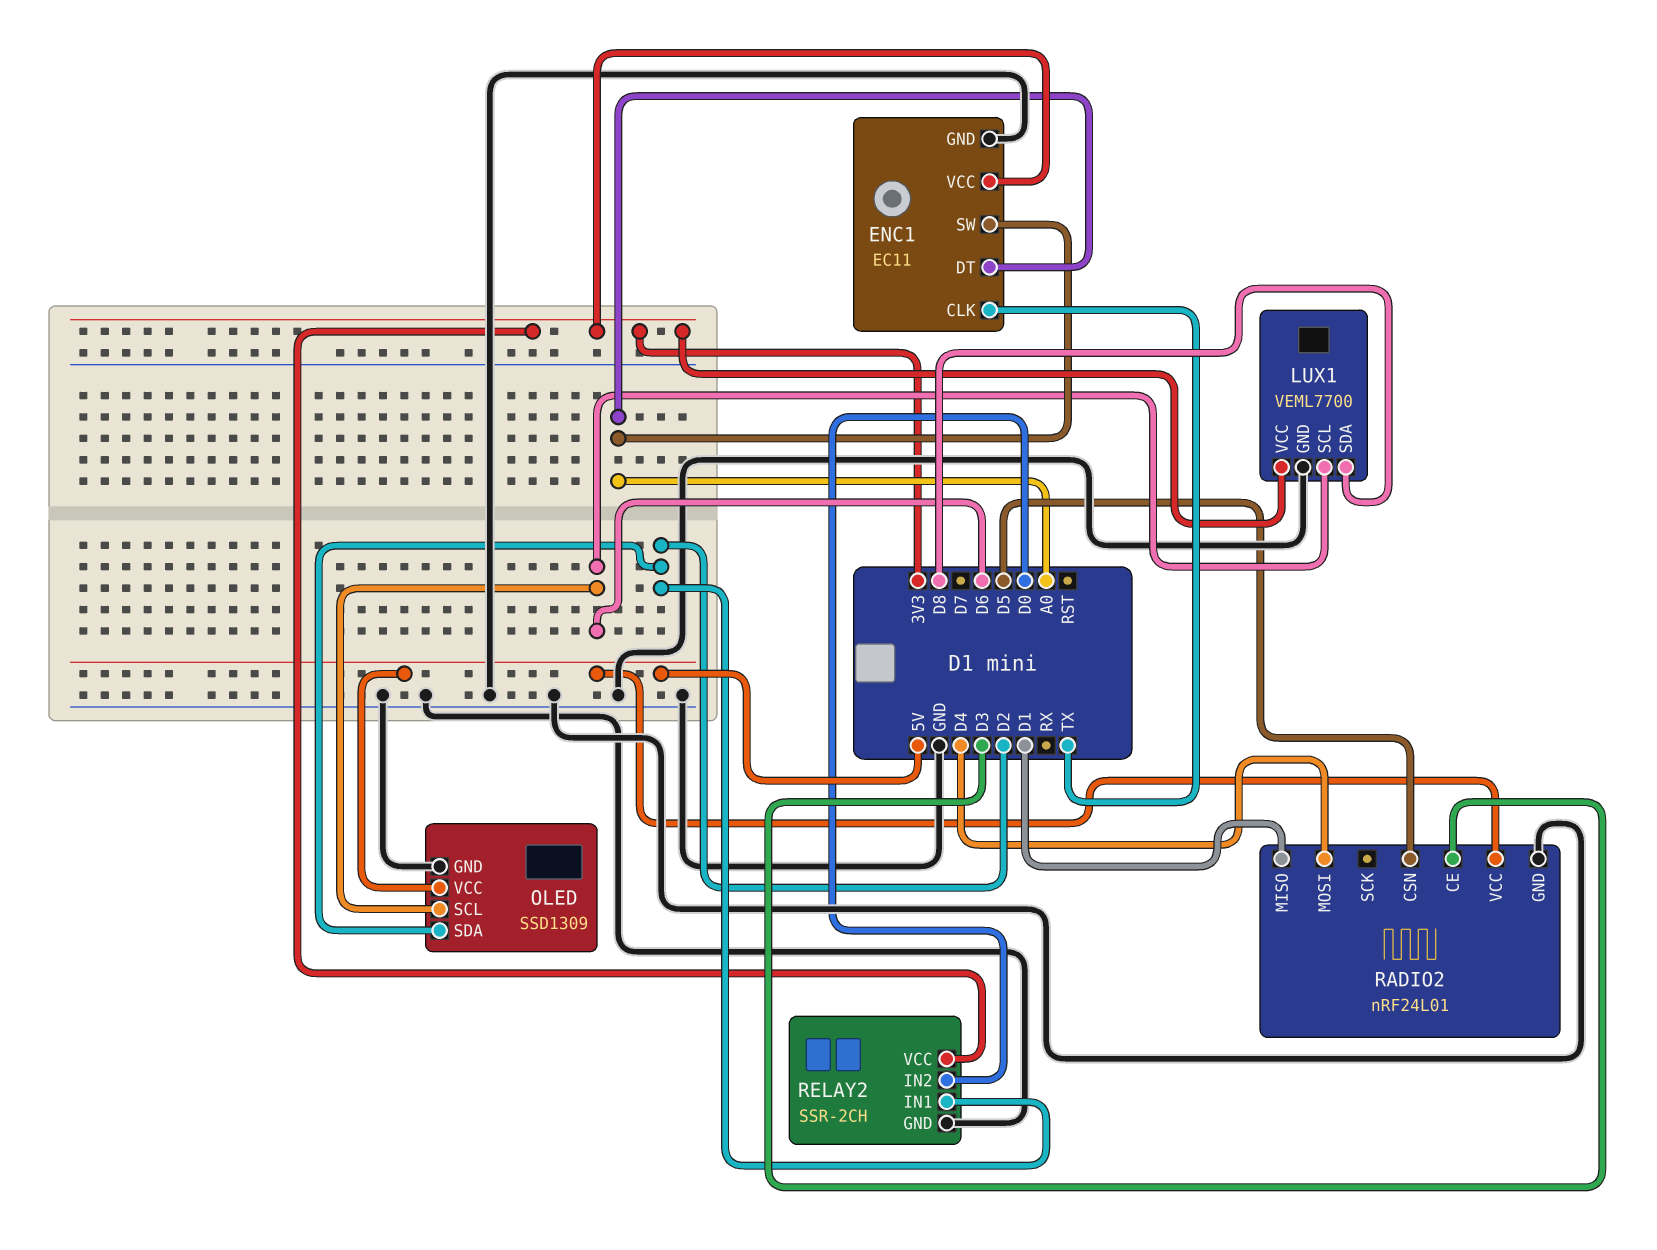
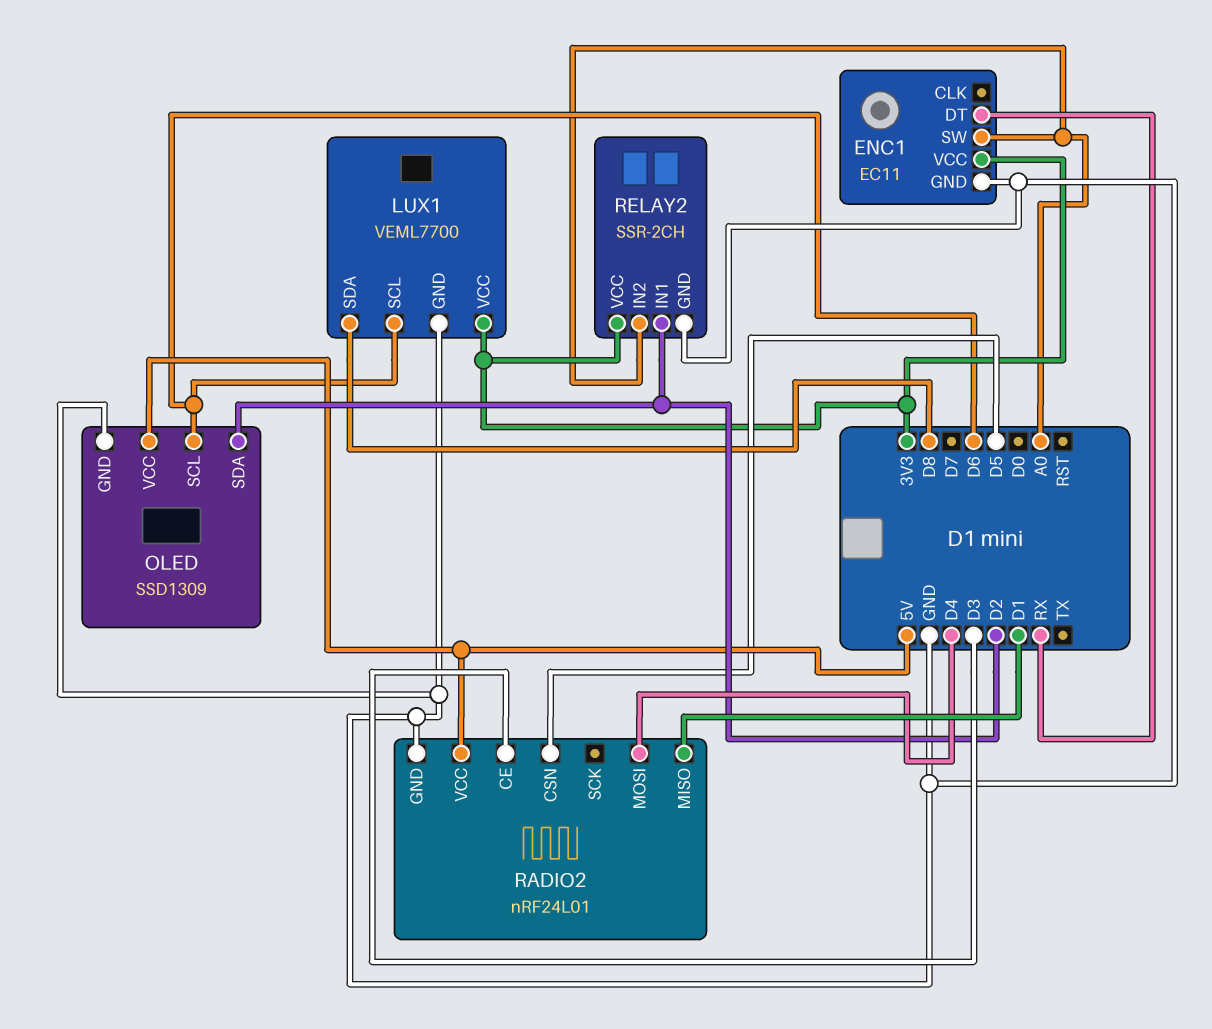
ENC1 pin CLK: TX -> none
ENC1 pin DT: A0 -> RX
RELAY2 pin IN2: D0 -> A0

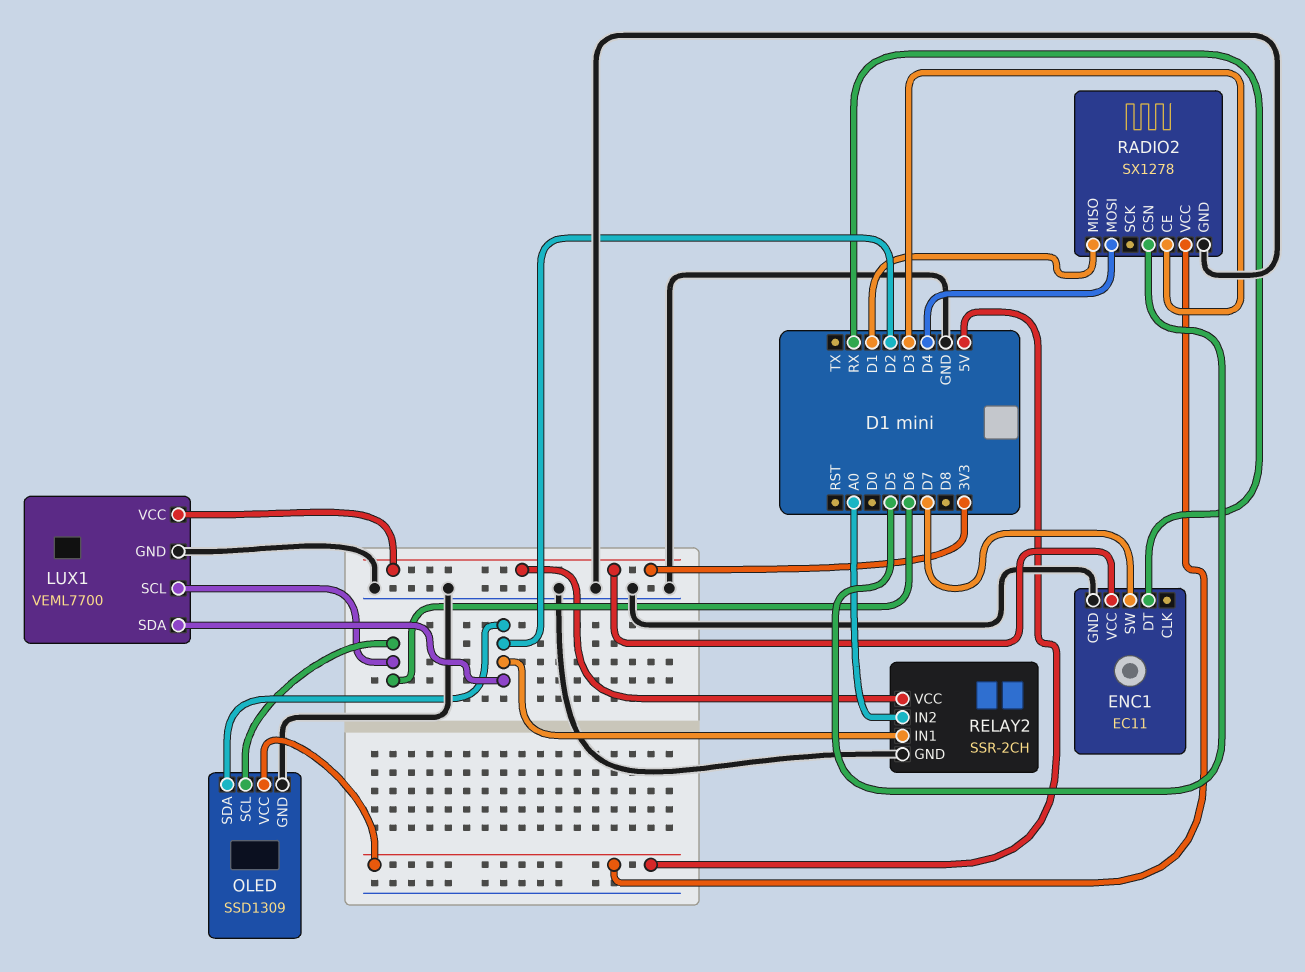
ENC1 pin SW: A0 -> D7
LUX1 pin SDA: D8 -> D2
RADIO2: nRF24L01 -> SX1278

